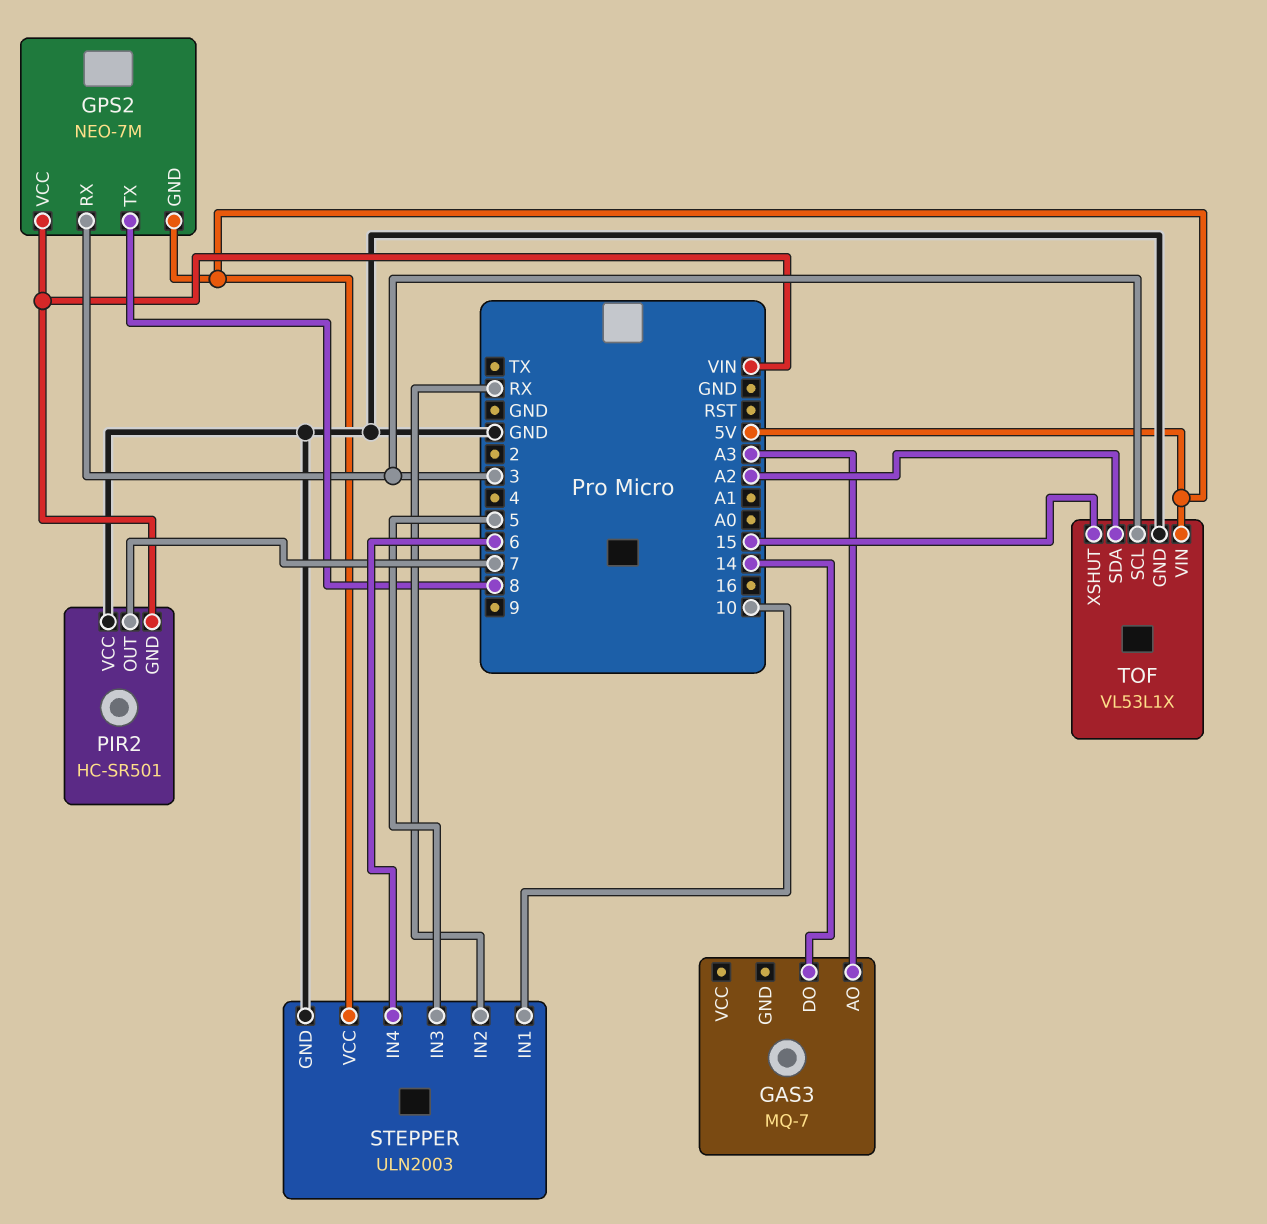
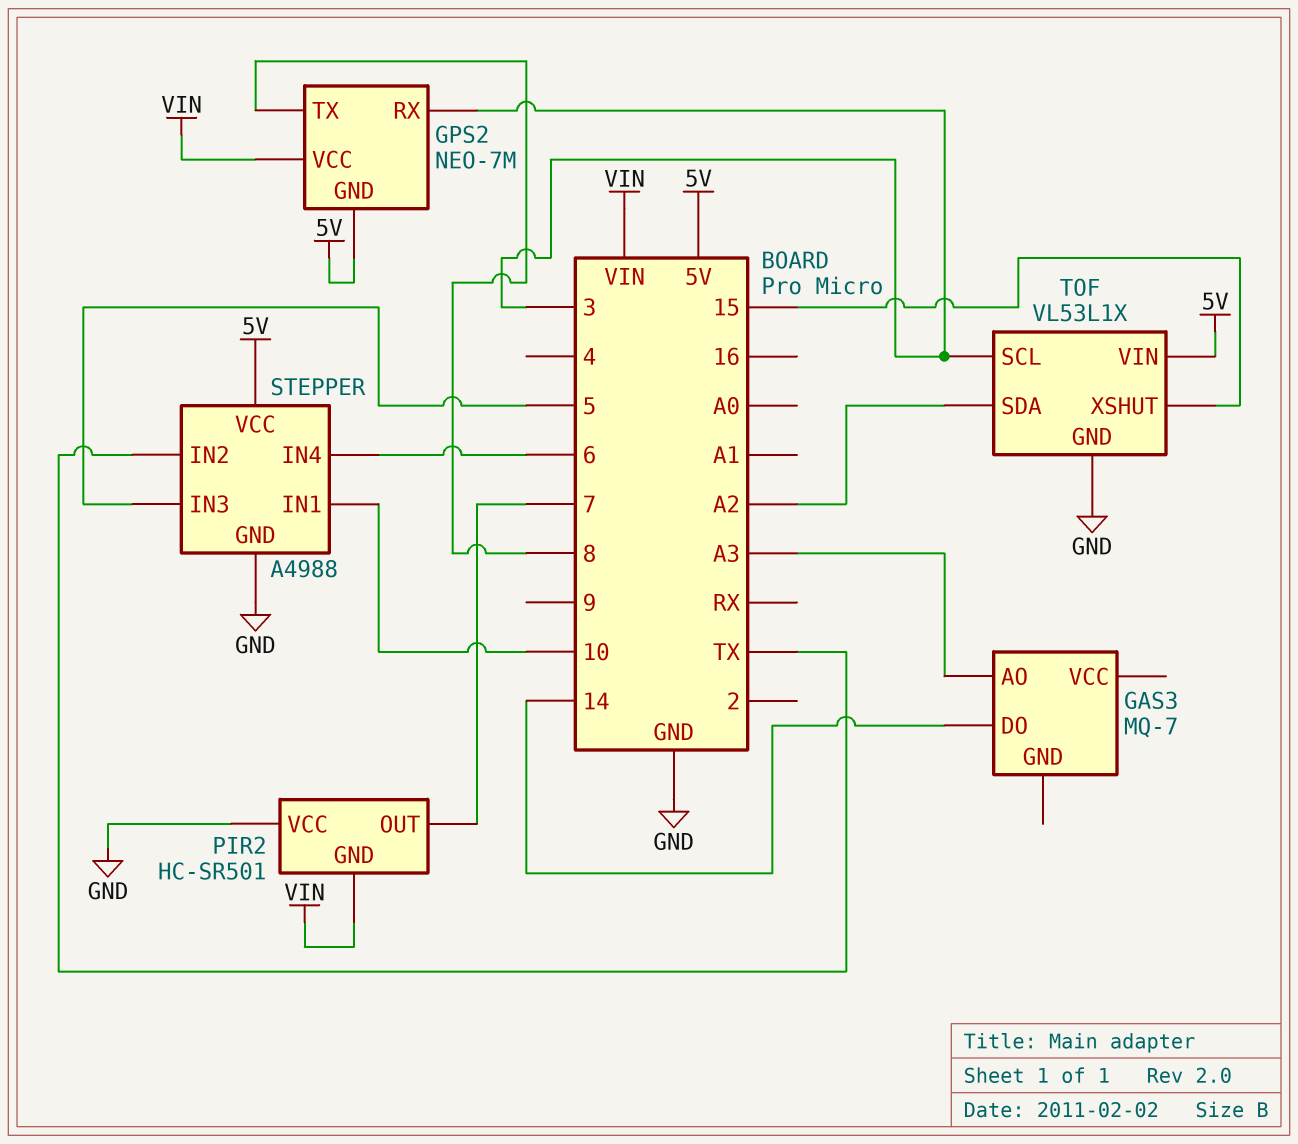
STEPPER: ULN2003 -> A4988
STEPPER pin IN2: RX -> TX

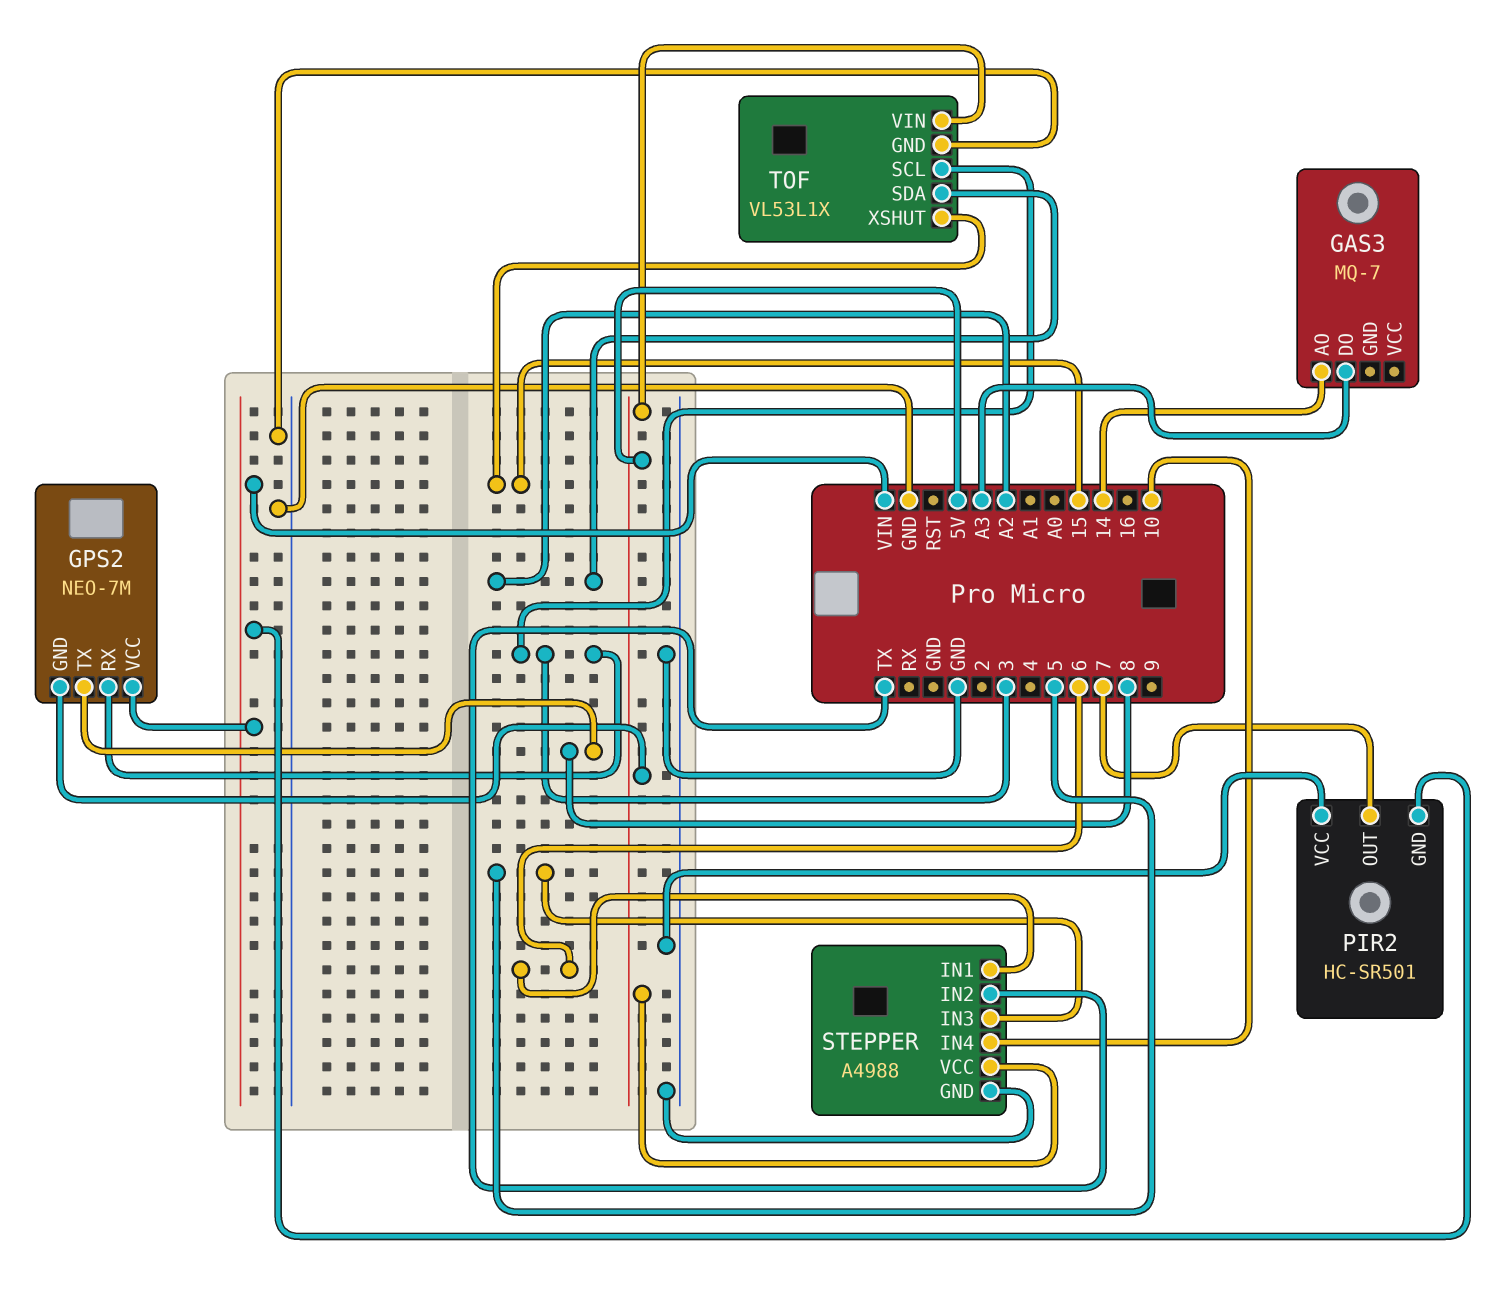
GAS3 pin AO: A3 -> 14
GAS3 pin DO: 14 -> A3
STEPPER pin IN1: 10 -> 6
STEPPER pin IN4: 6 -> 10

